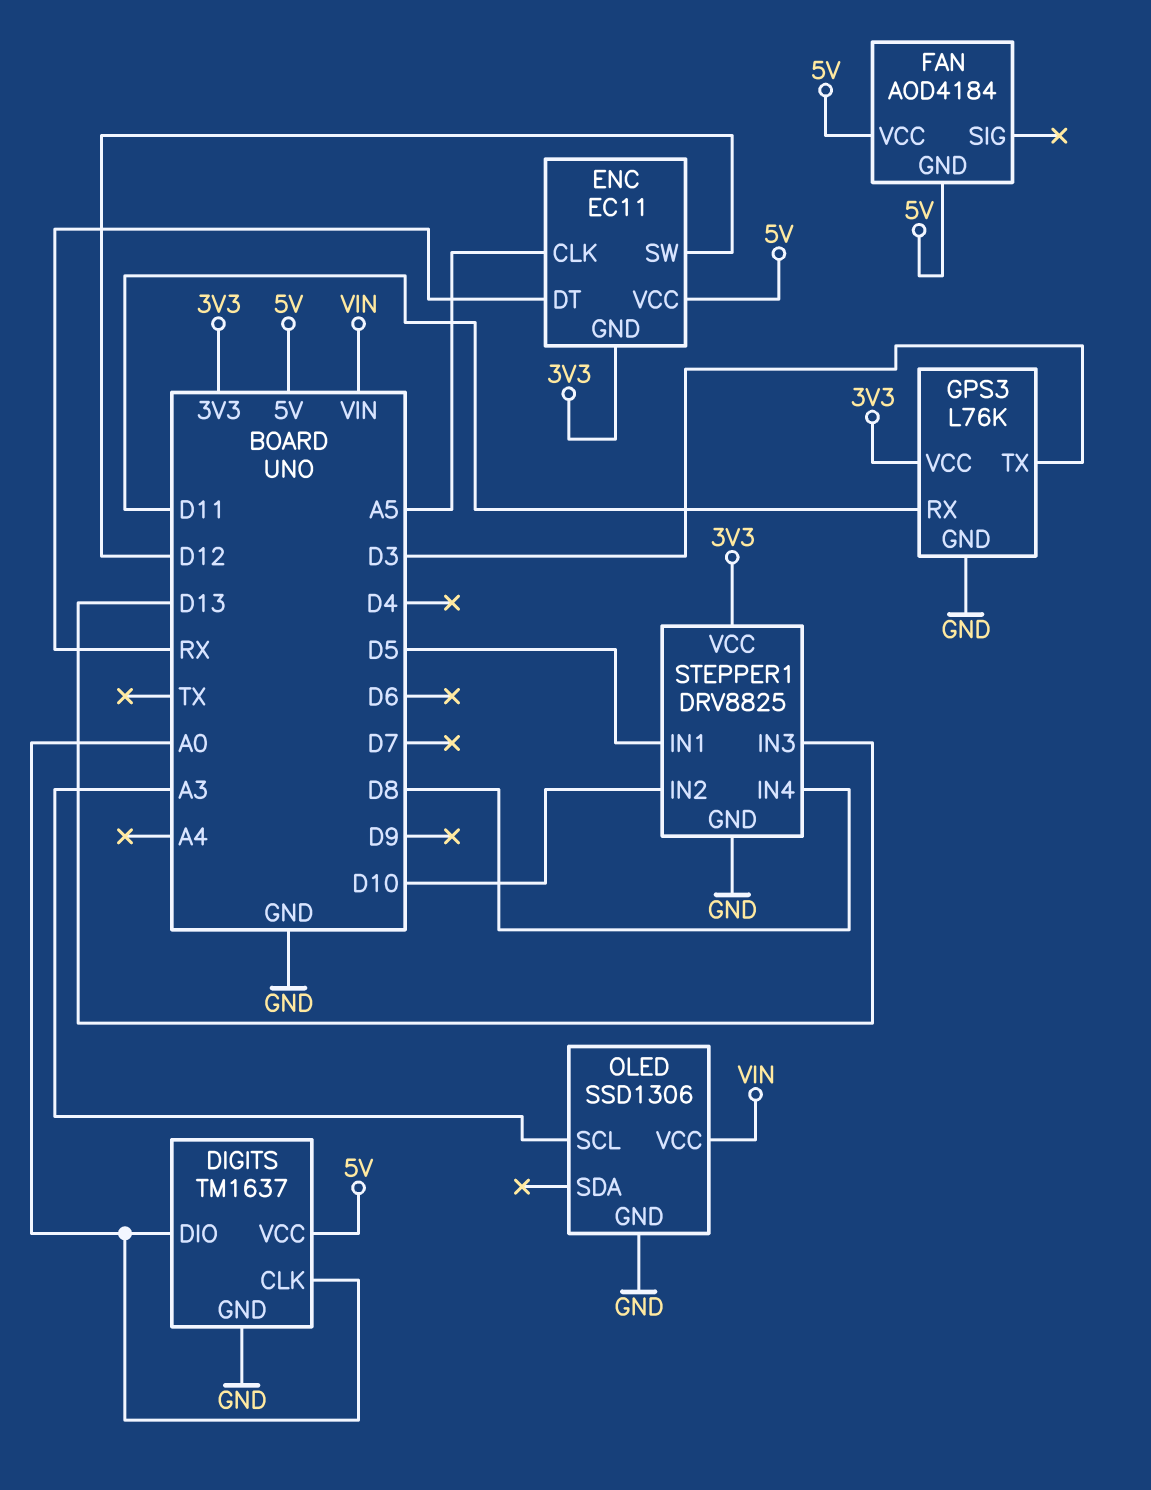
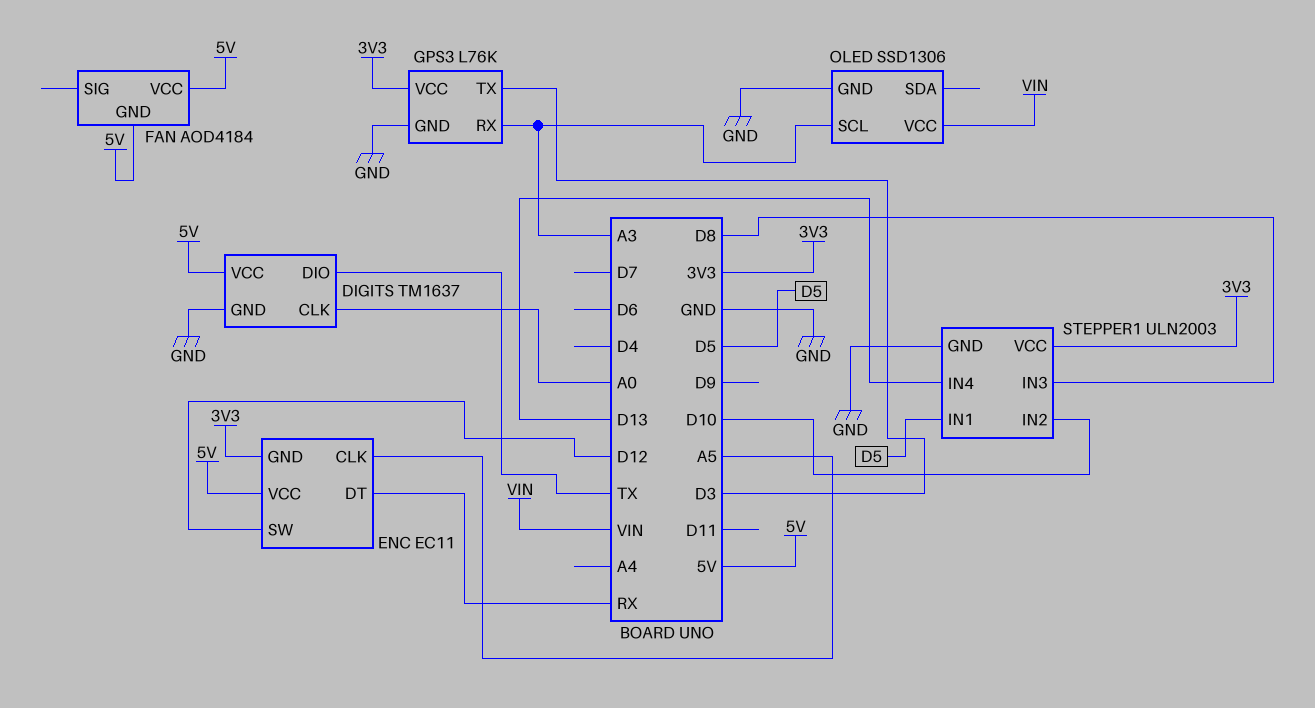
DIGITS pin DIO: A0 -> TX
GPS3 pin RX: D11 -> A3
STEPPER1: DRV8825 -> ULN2003
STEPPER1 pin IN3: D13 -> D8
STEPPER1 pin IN4: D8 -> D13

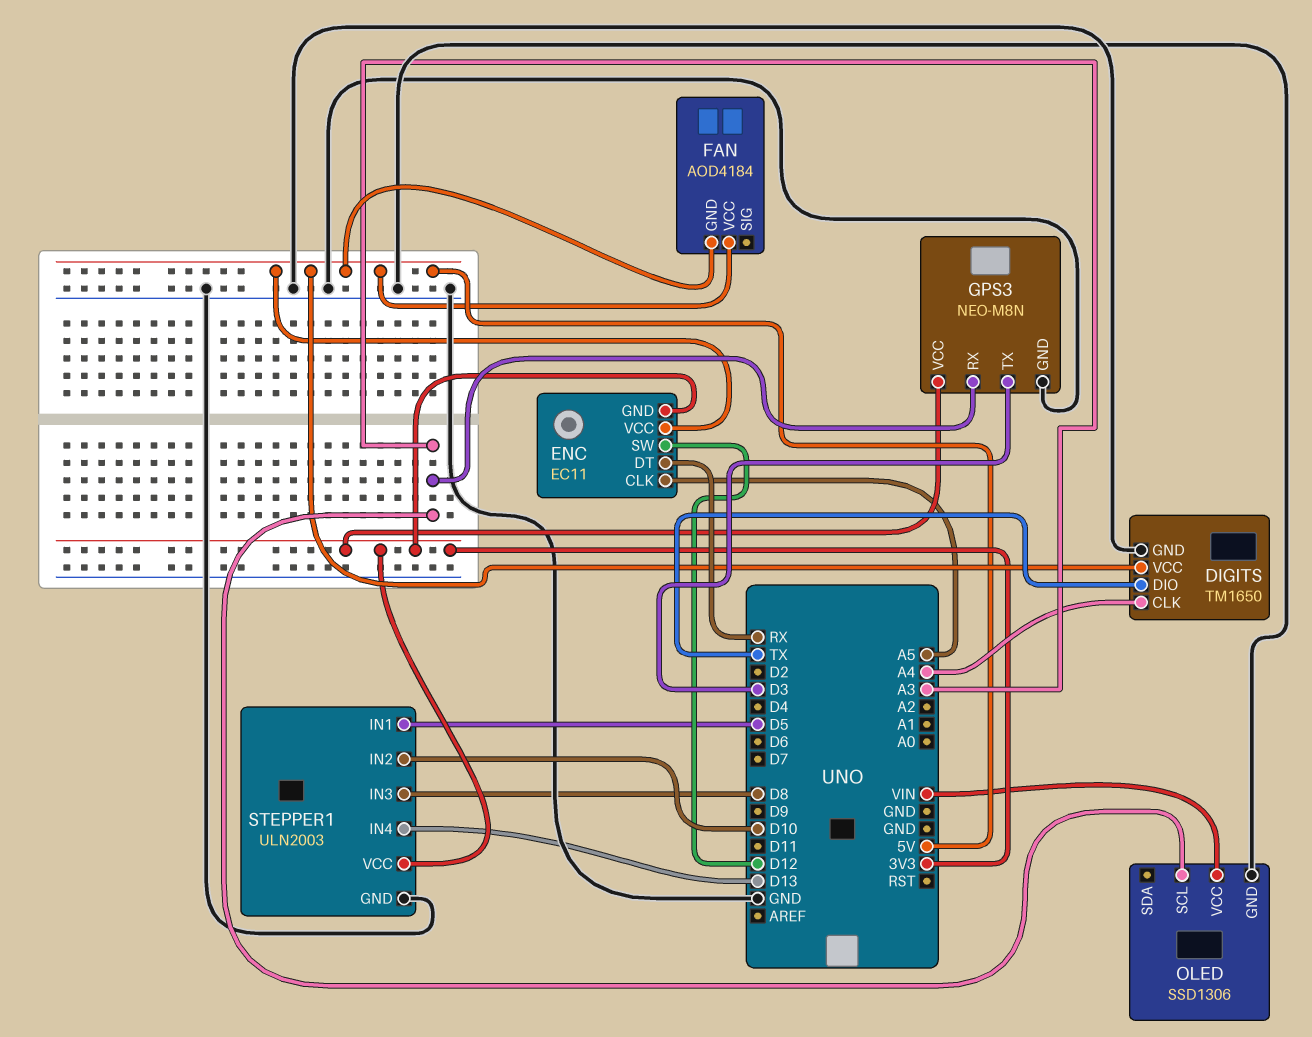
DIGITS: TM1637 -> TM1650
DIGITS pin CLK: A0 -> A4
GPS3: L76K -> NEO-M8N

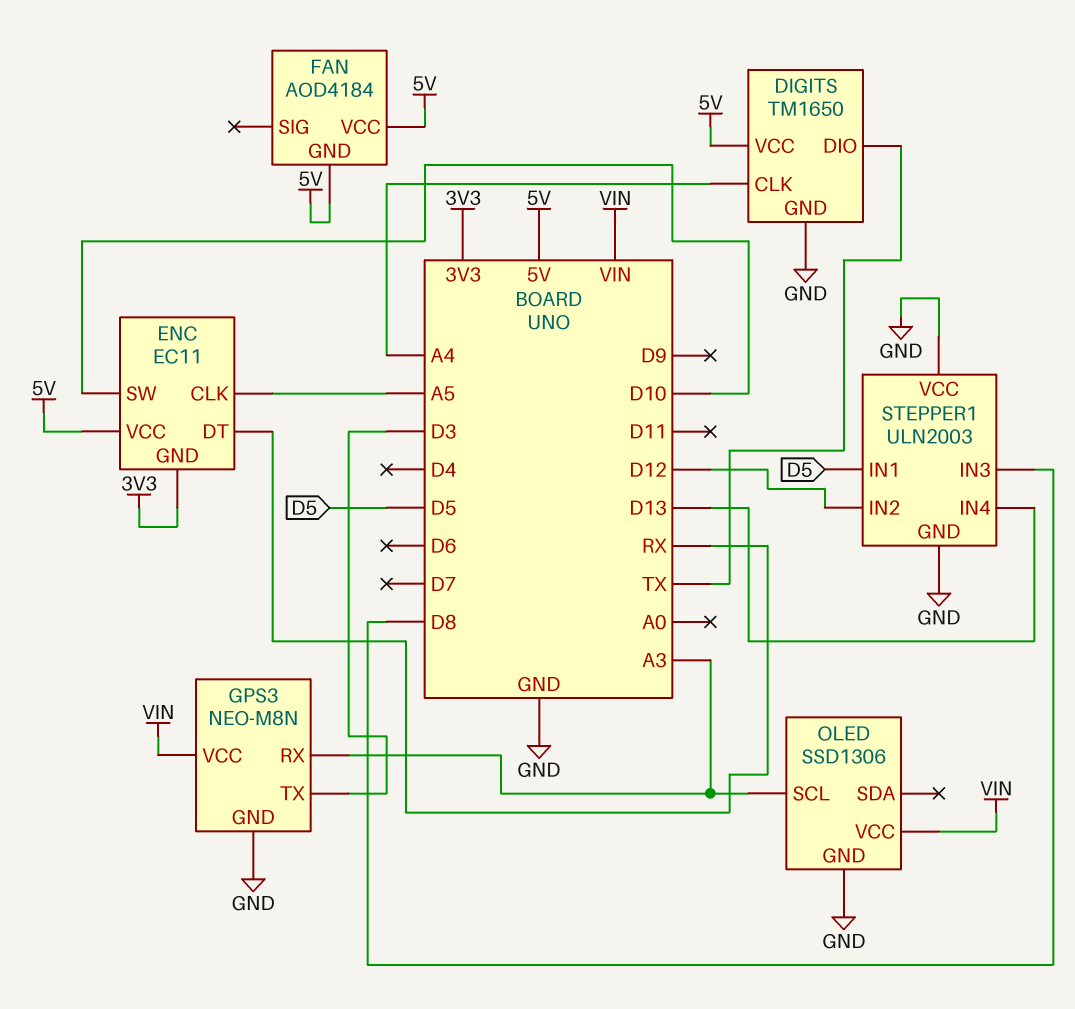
ENC pin SW: D12 -> D10
GPS3 pin VCC: 3V3 -> VIN
STEPPER1 pin IN2: D10 -> D12
STEPPER1 pin VCC: 3V3 -> GND

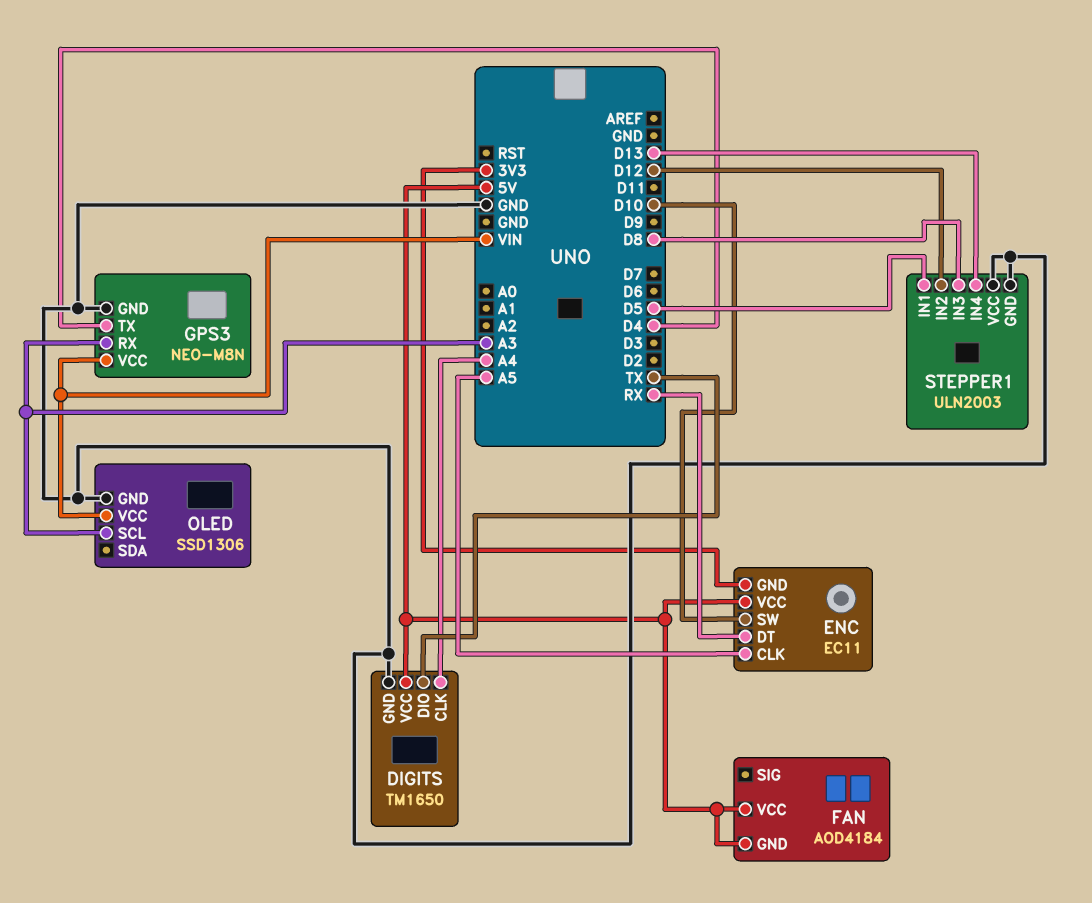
GPS3 pin TX: D3 -> D4

